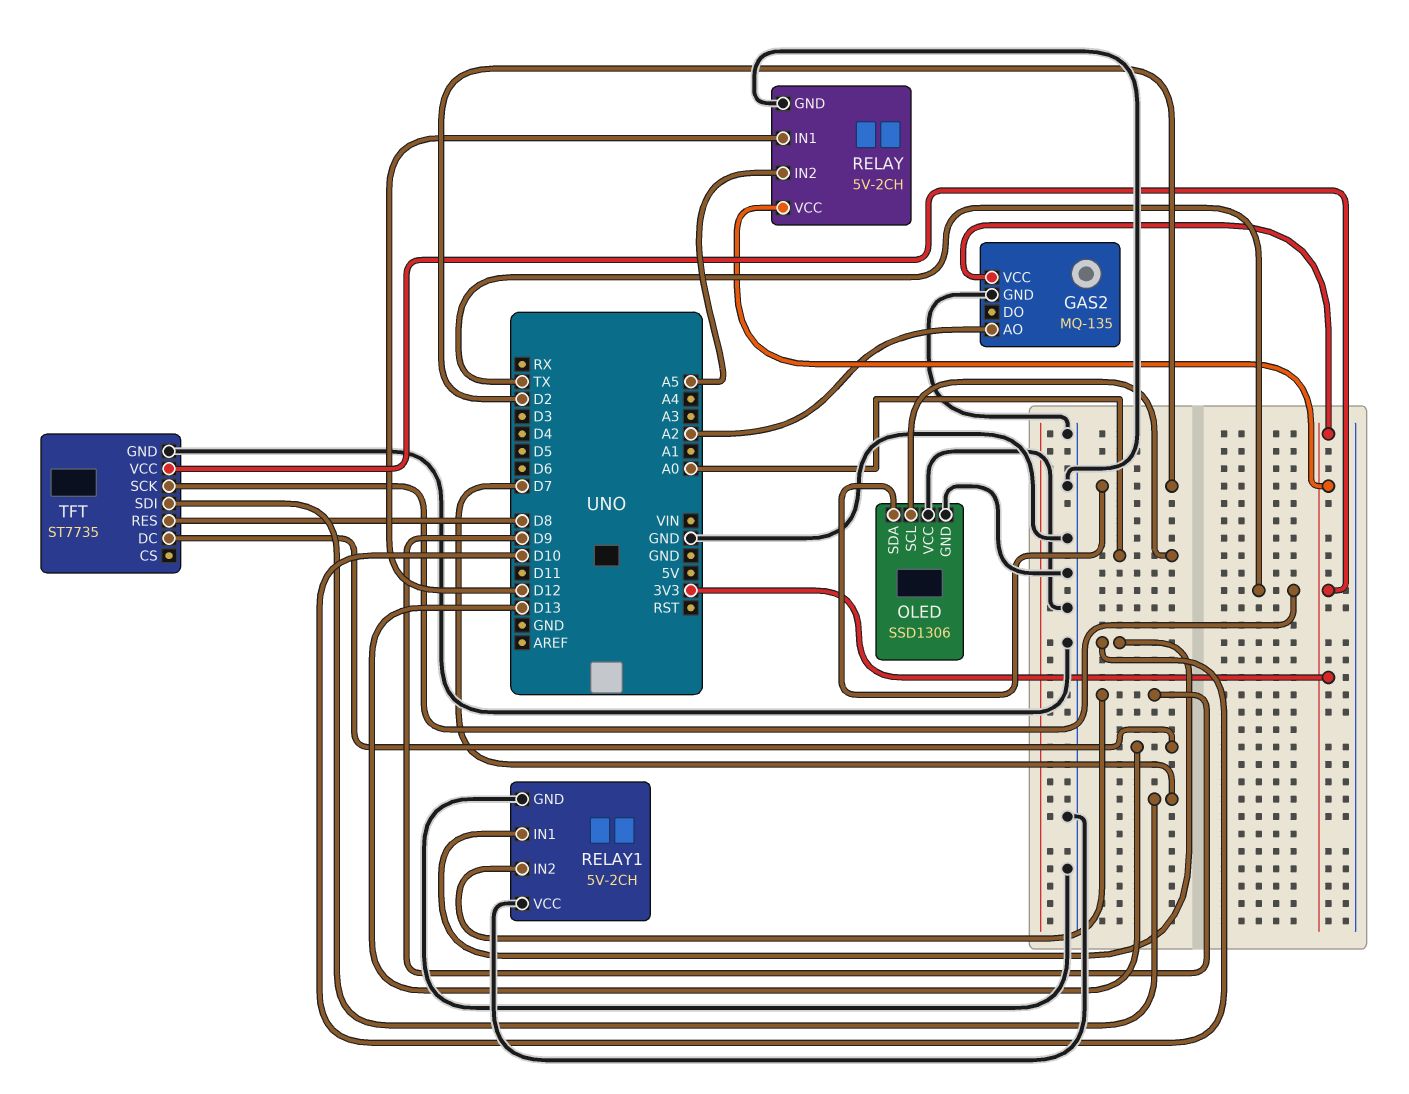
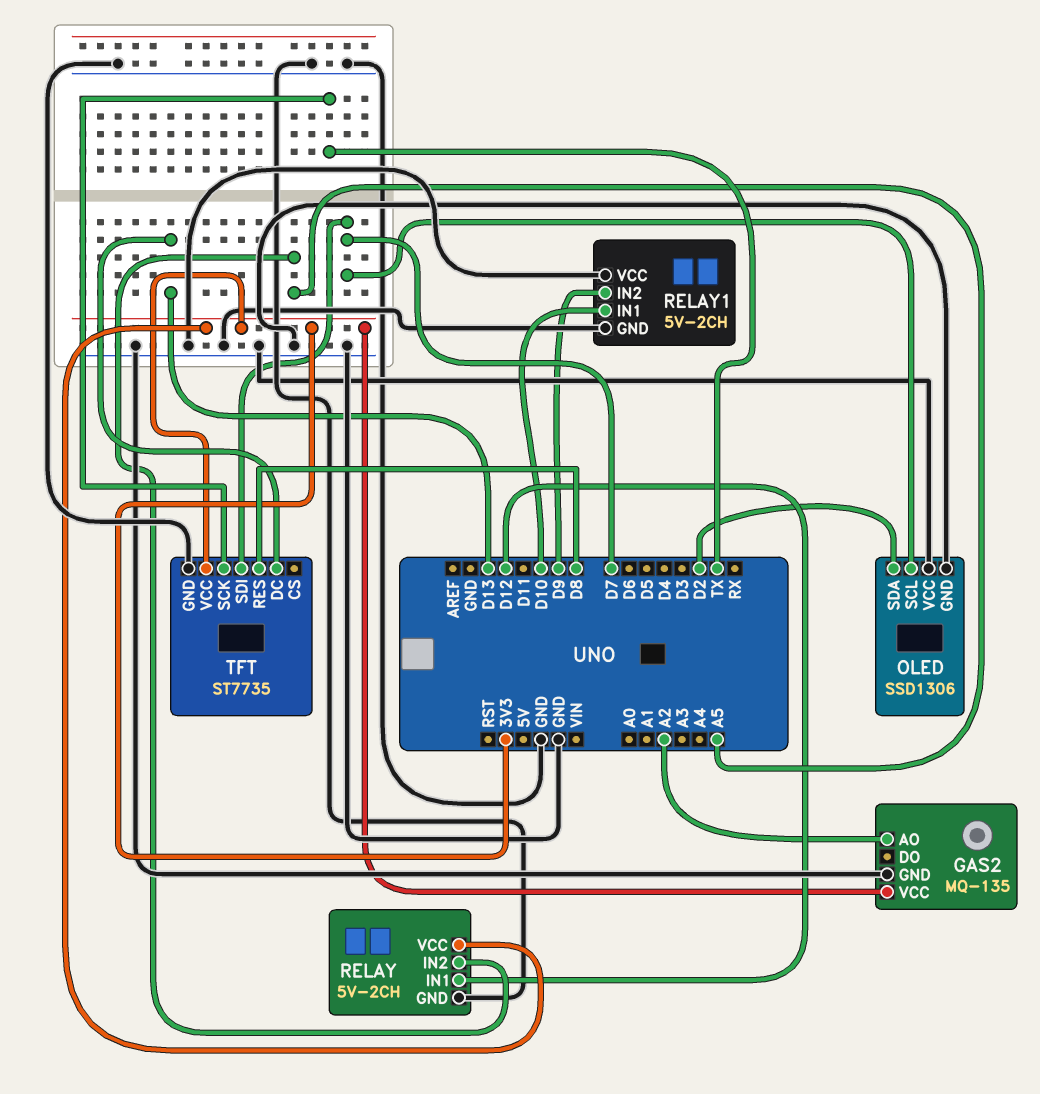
OLED pin SCL: A0 -> D7

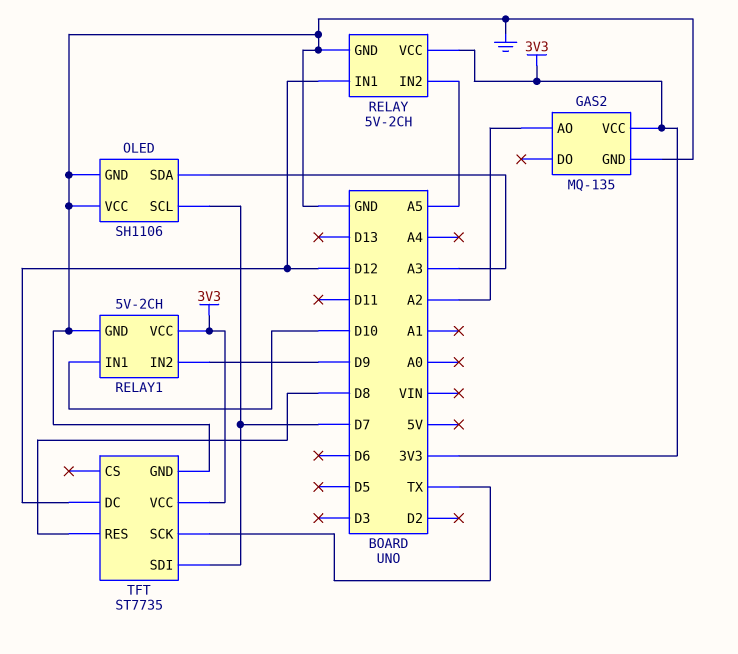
OLED: SSD1306 -> SH1106
OLED pin SDA: D2 -> A3
RELAY1 pin VCC: GND -> 3V3
TFT pin DC: D13 -> D12

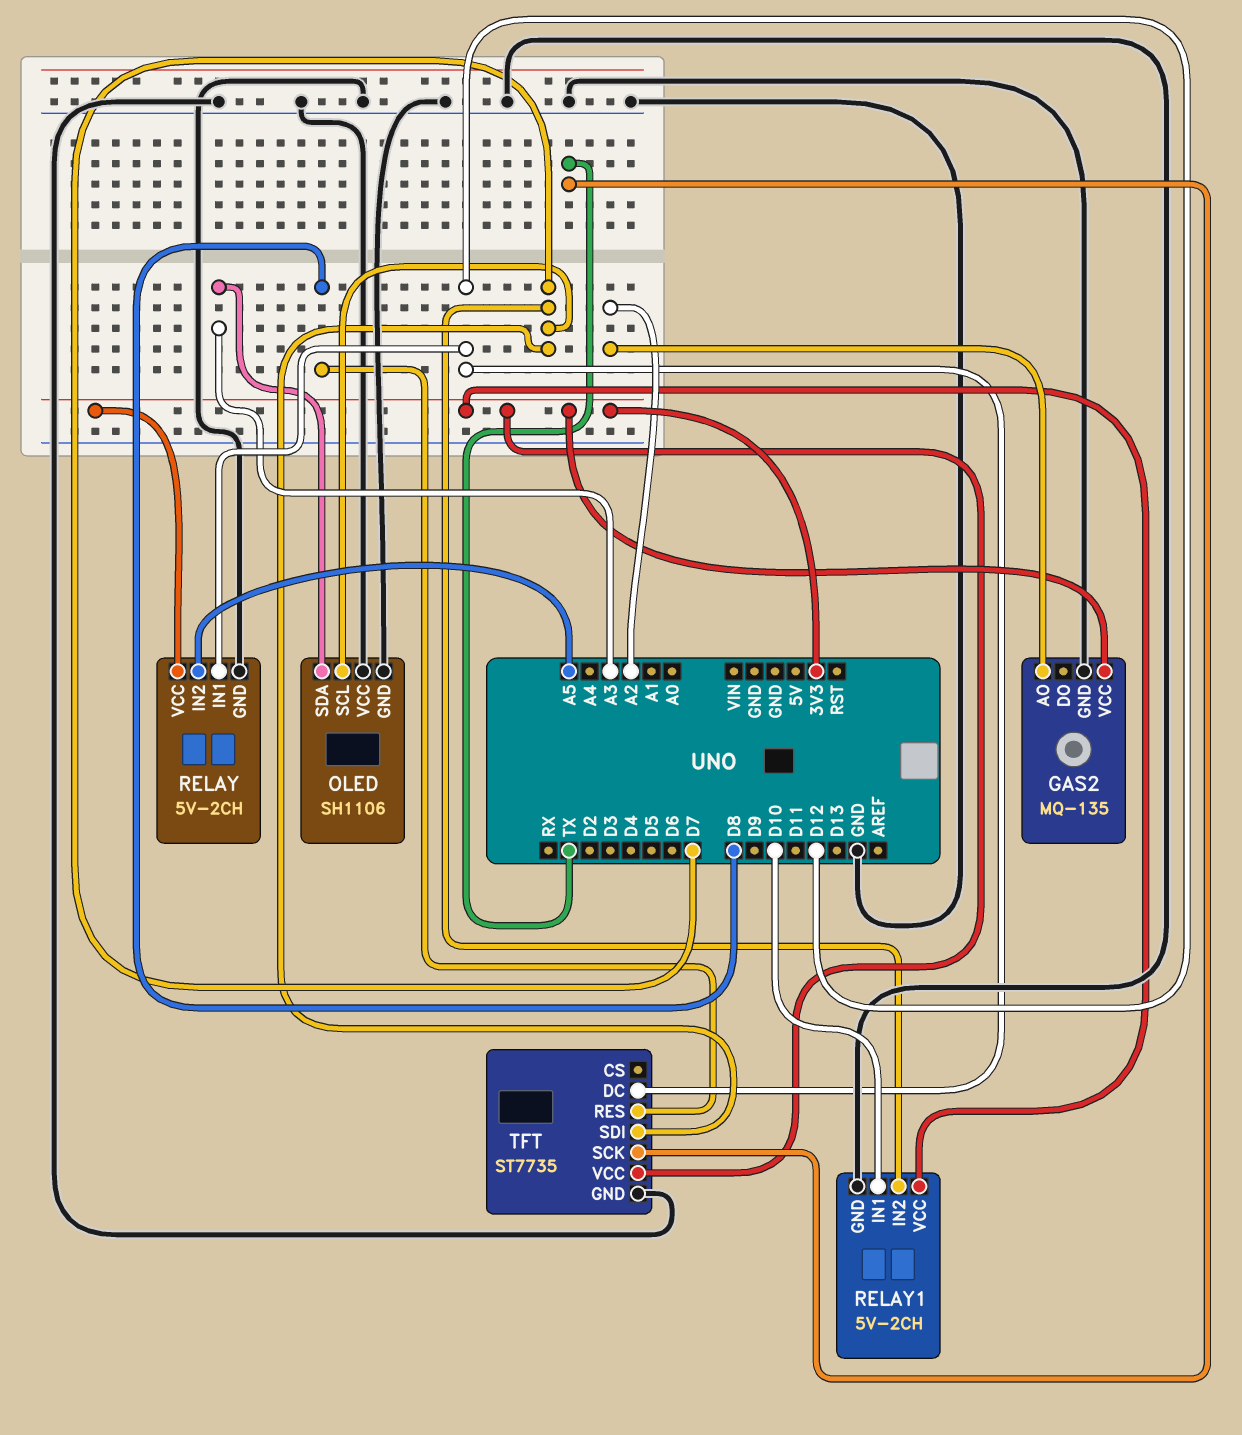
RELAY1 pin IN2: D9 -> D7

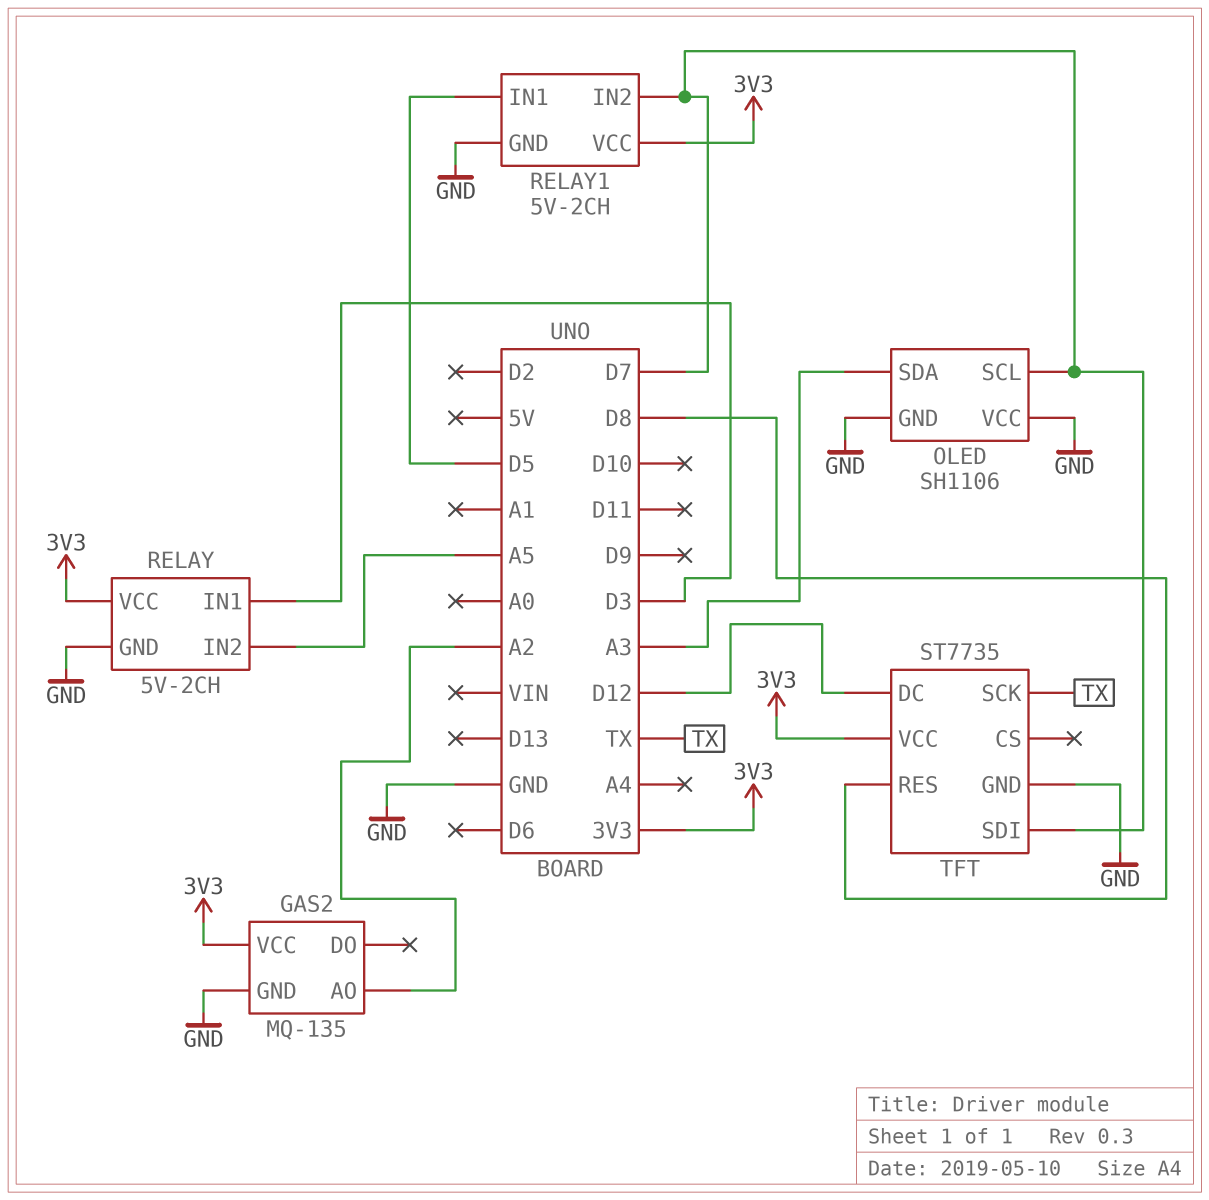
RELAY pin IN1: D12 -> D3
RELAY1 pin IN1: D10 -> D5

